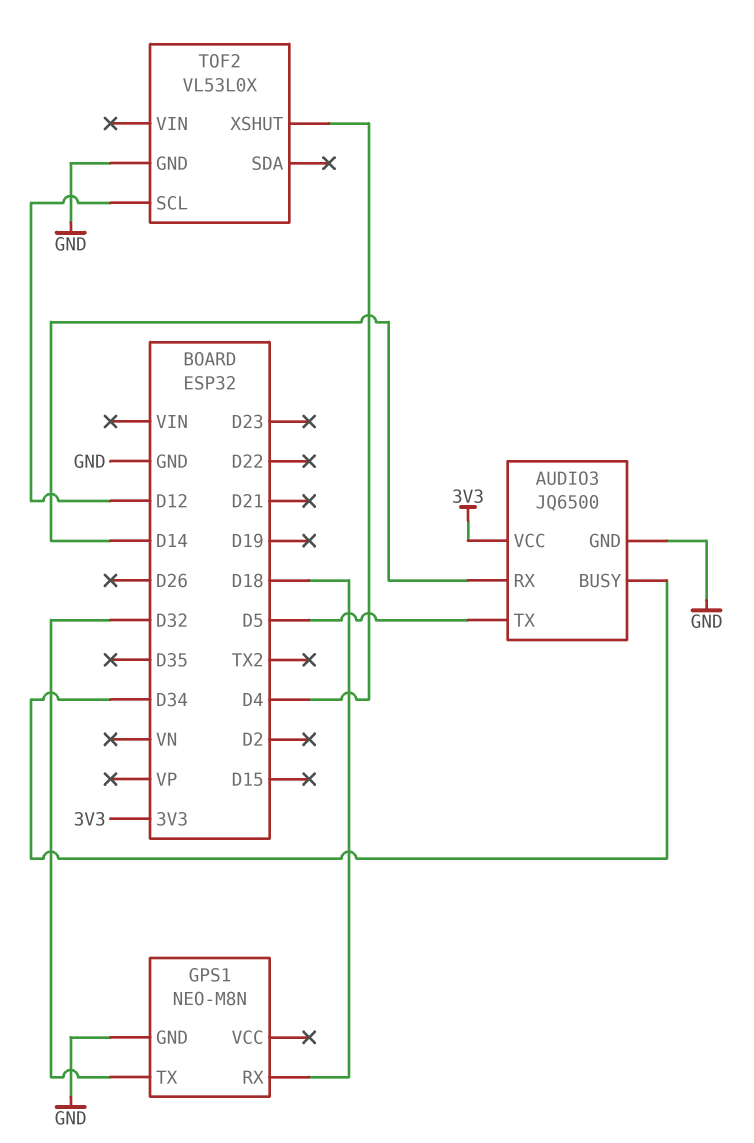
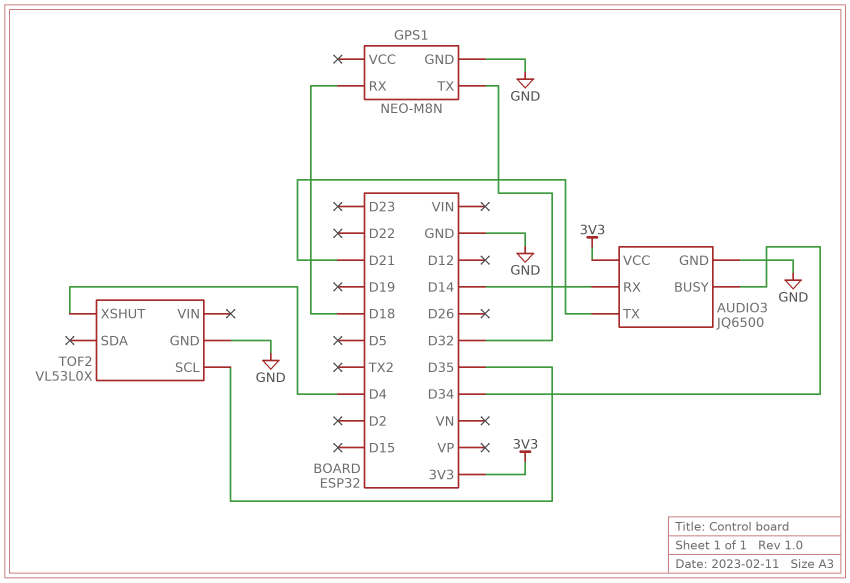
AUDIO3 pin TX: D5 -> D21
TOF2 pin SCL: D12 -> D35

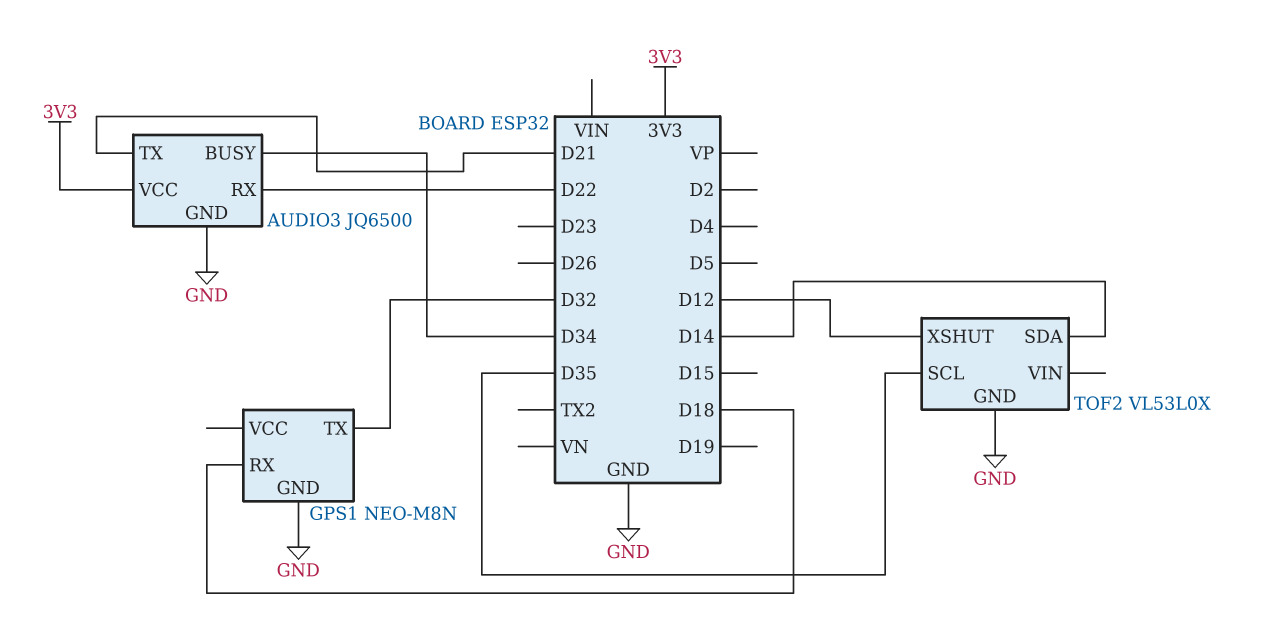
AUDIO3 pin RX: D14 -> D22
TOF2 pin SDA: none -> D14
TOF2 pin XSHUT: D4 -> D12

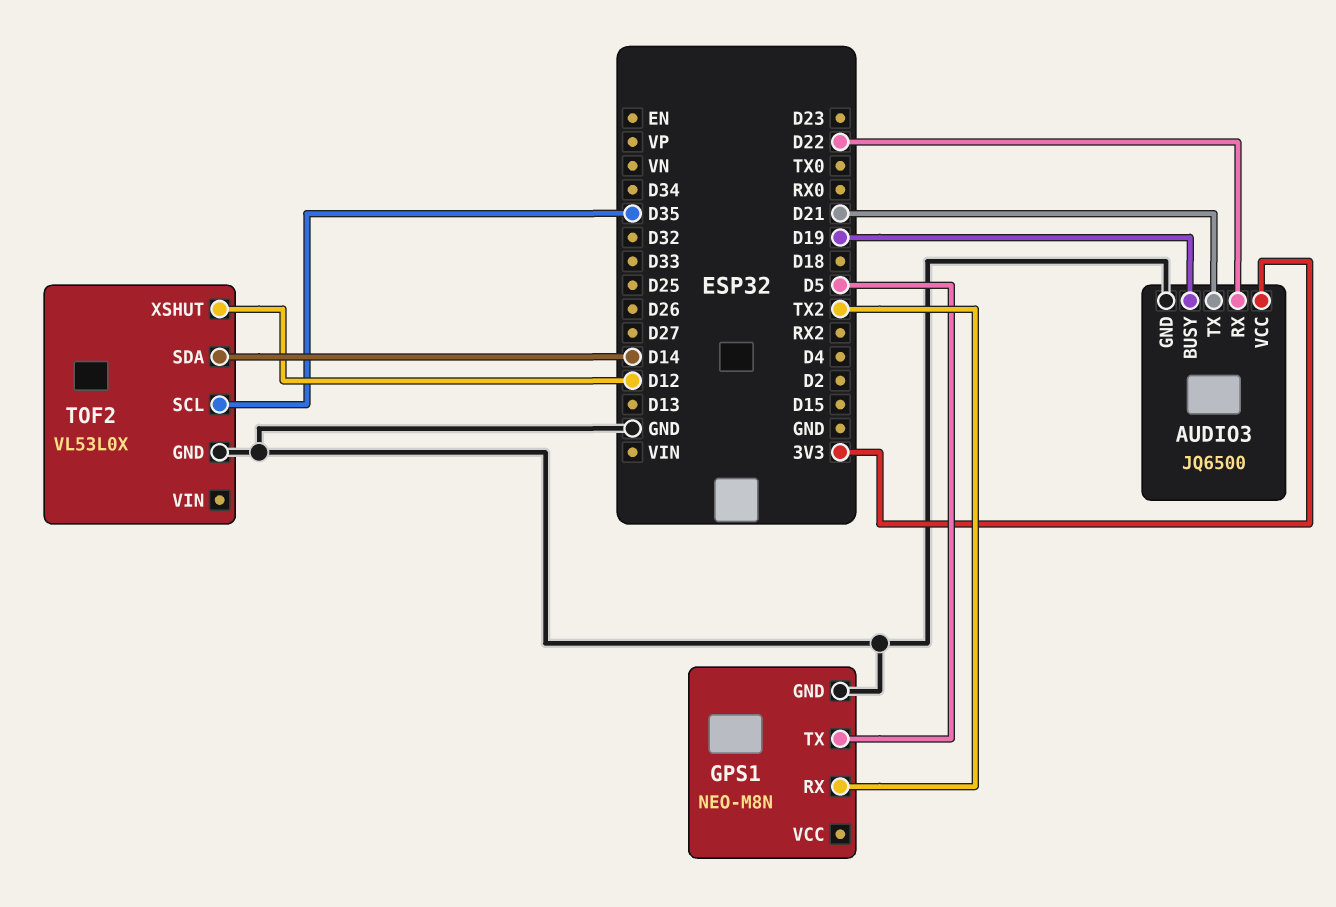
AUDIO3 pin BUSY: D34 -> D19
GPS1 pin RX: D18 -> TX2
GPS1 pin TX: D32 -> D5

